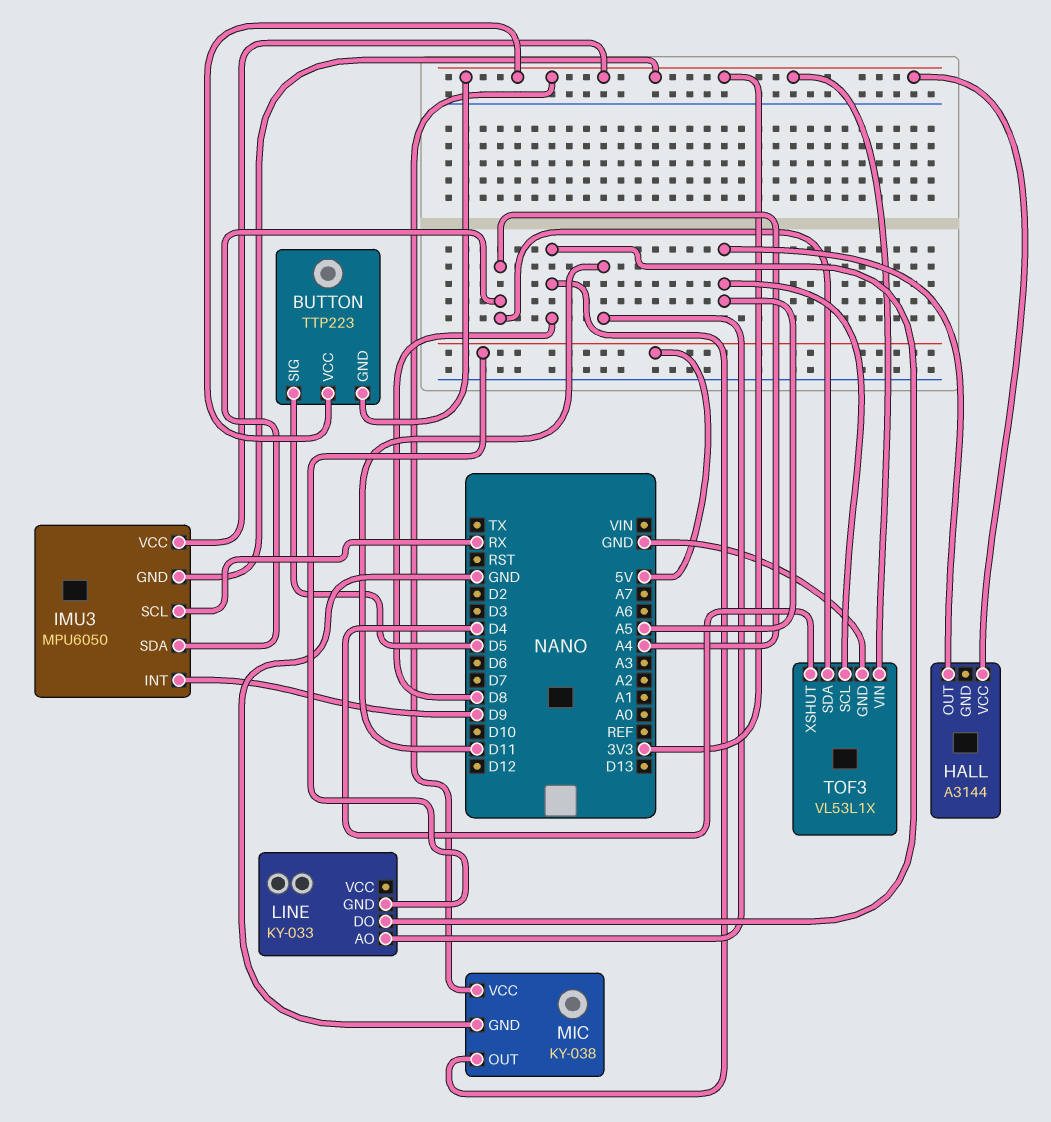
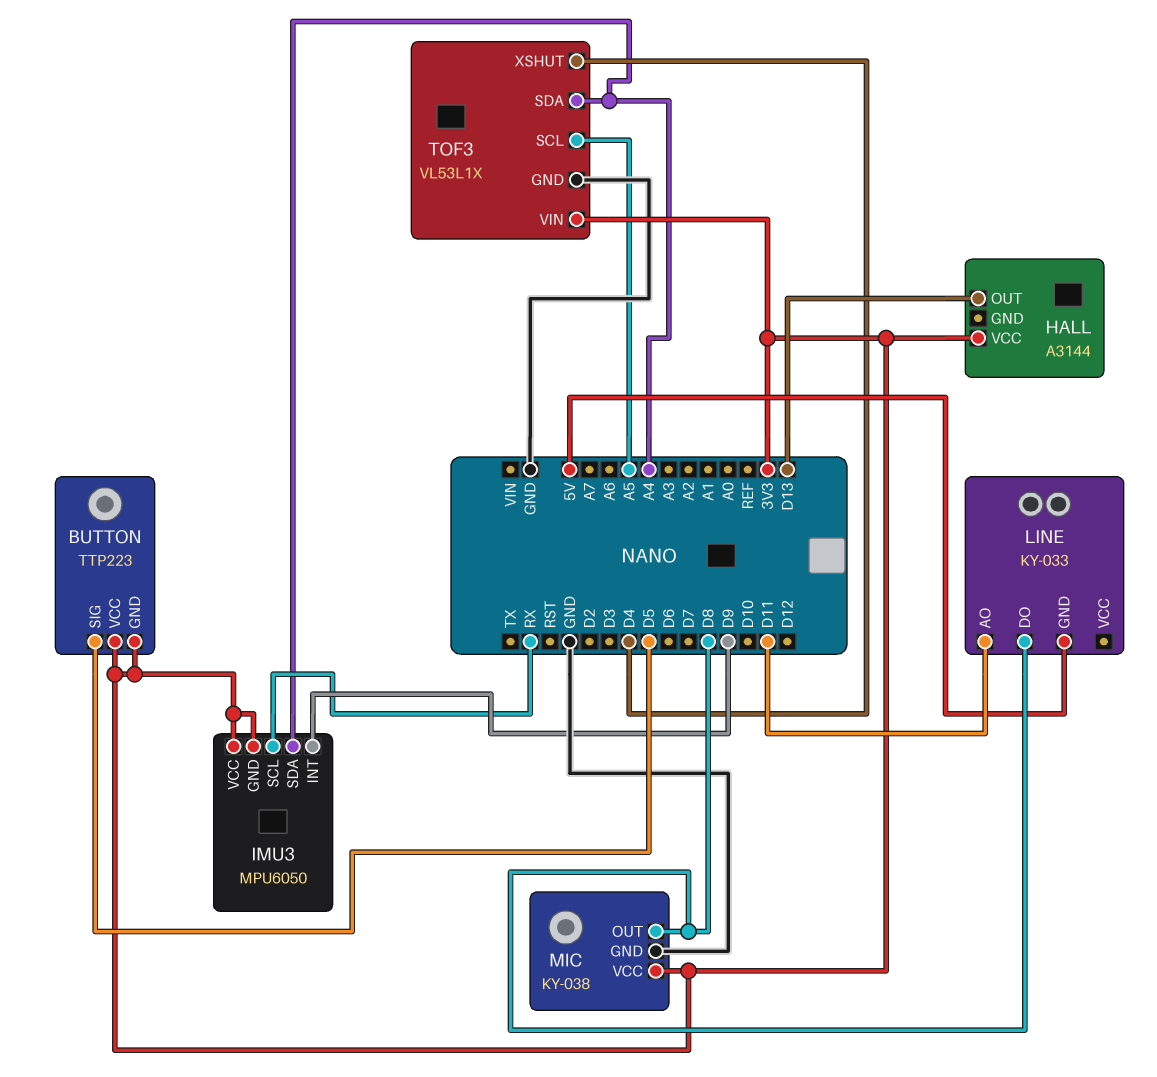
HALL pin OUT: A5 -> D13

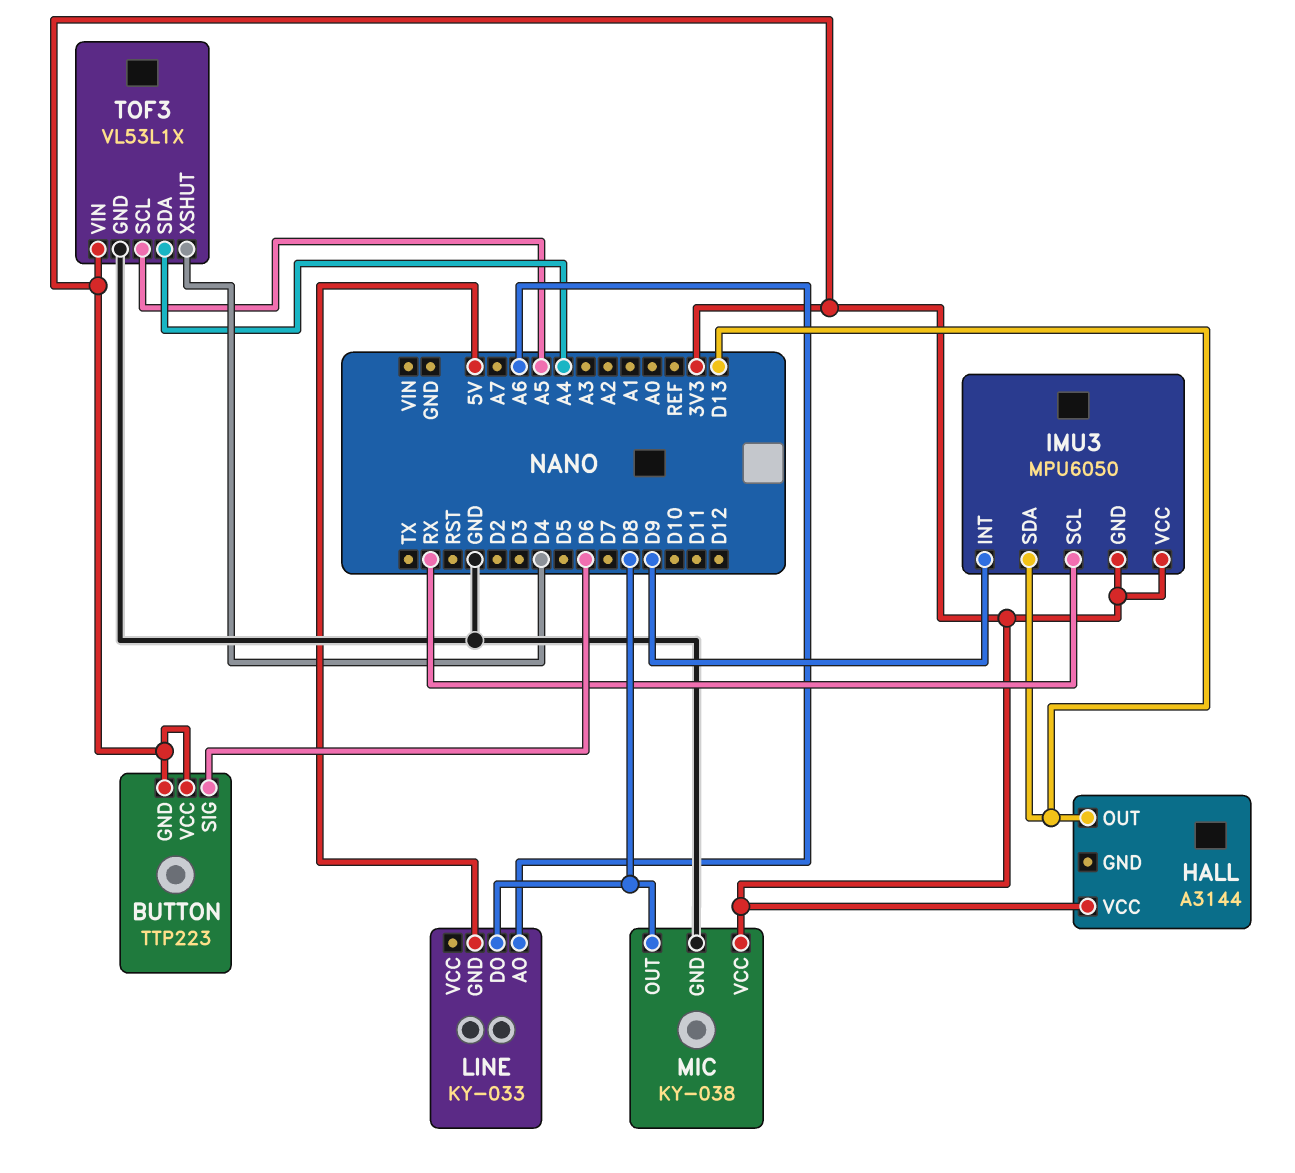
BUTTON pin SIG: D5 -> D6
IMU3 pin SDA: A4 -> D13
LINE pin AO: D11 -> A6

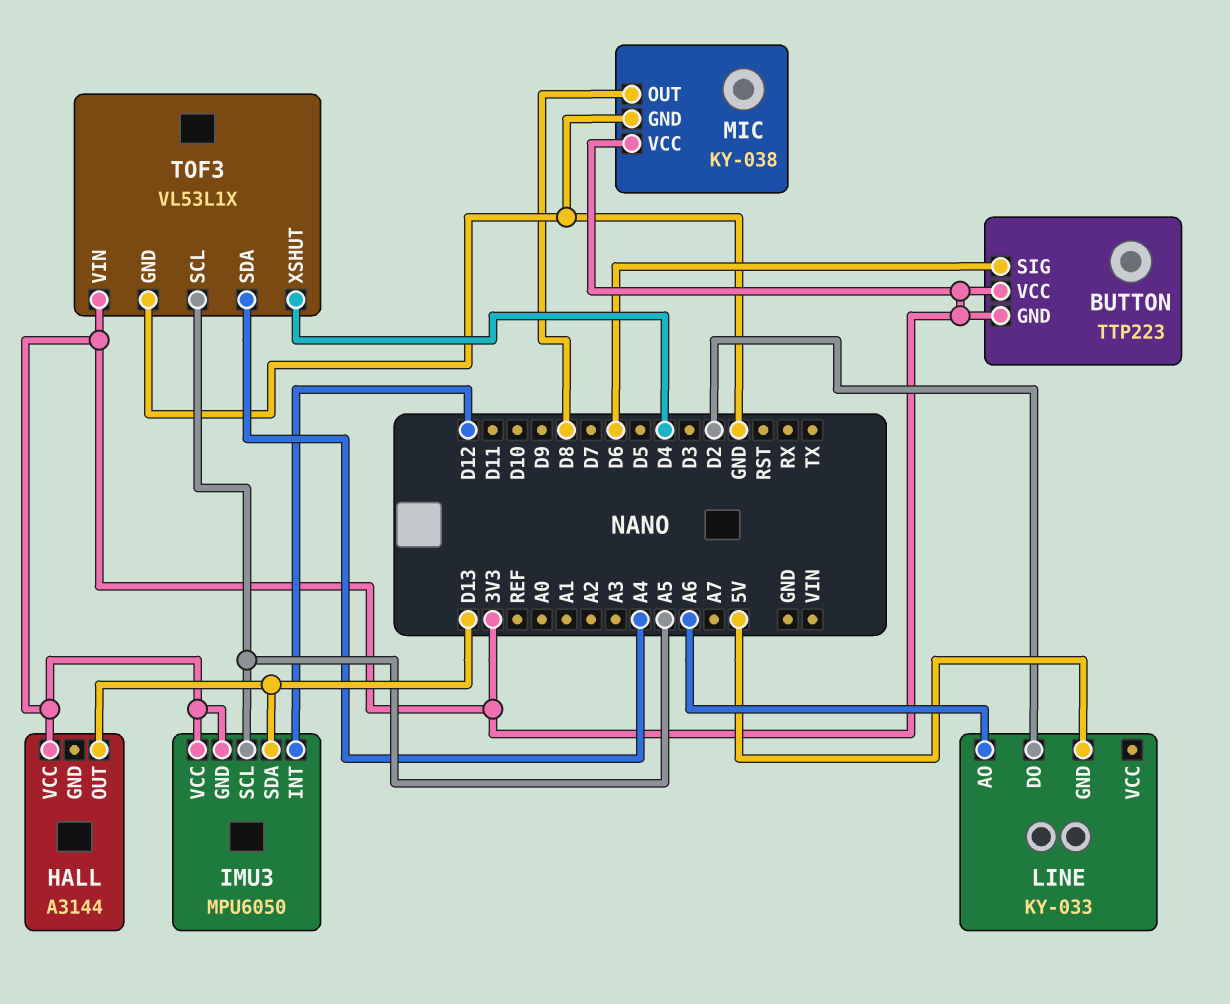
IMU3 pin INT: D9 -> D12
IMU3 pin SCL: RX -> A5
LINE pin DO: D8 -> D2

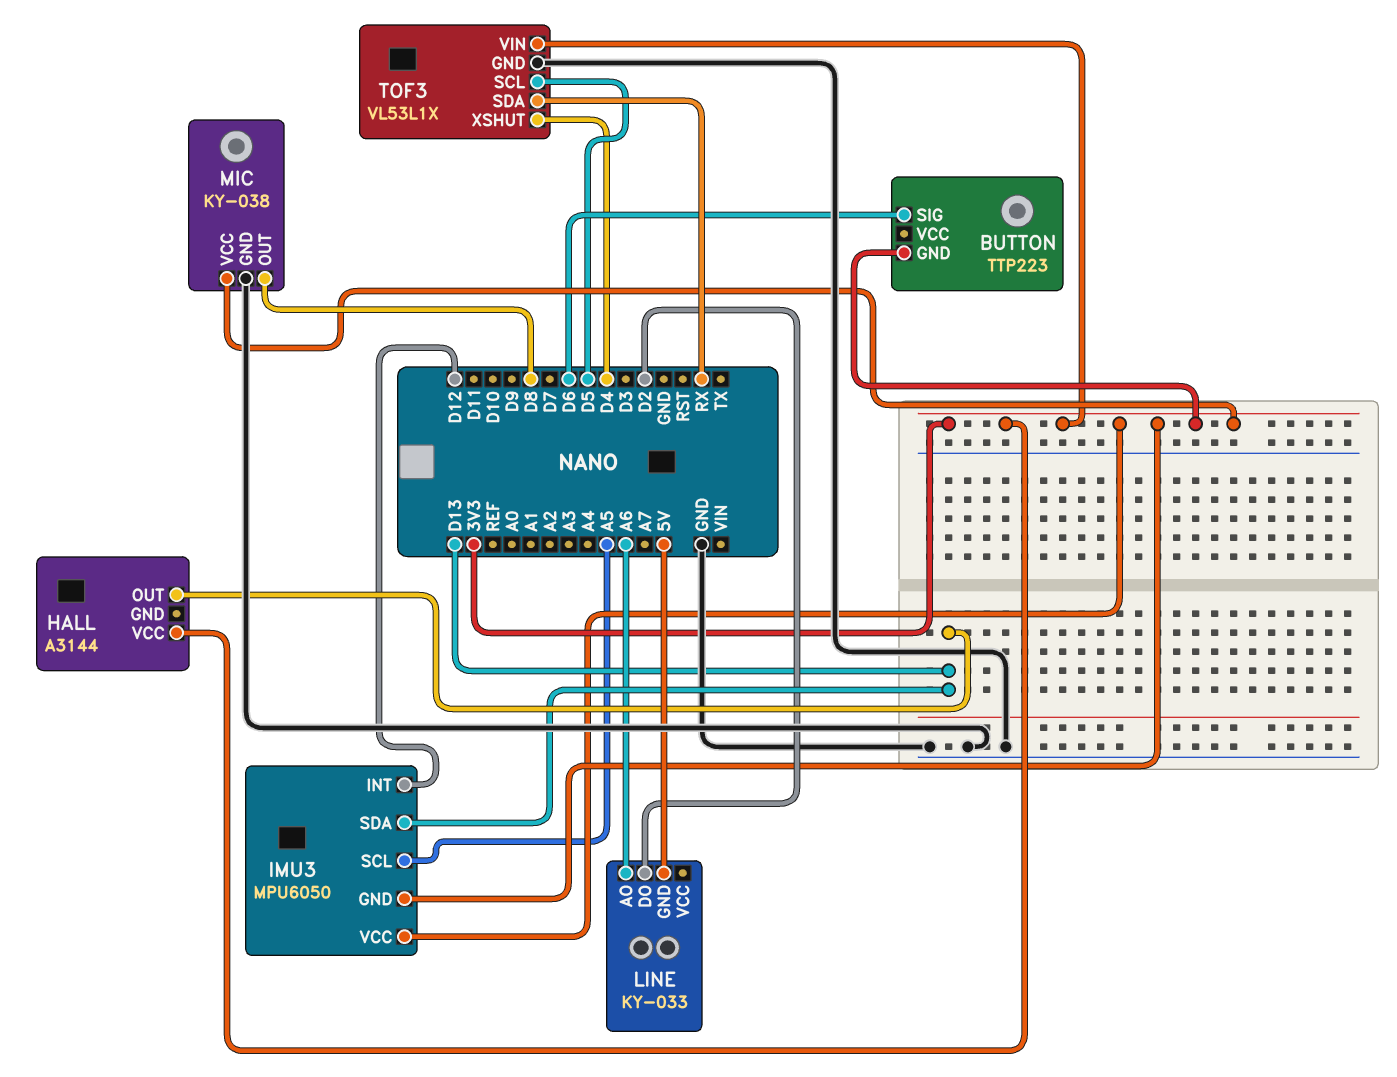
BUTTON pin VCC: 3V3 -> none
TOF3 pin SCL: A5 -> D5
TOF3 pin SDA: A4 -> RX

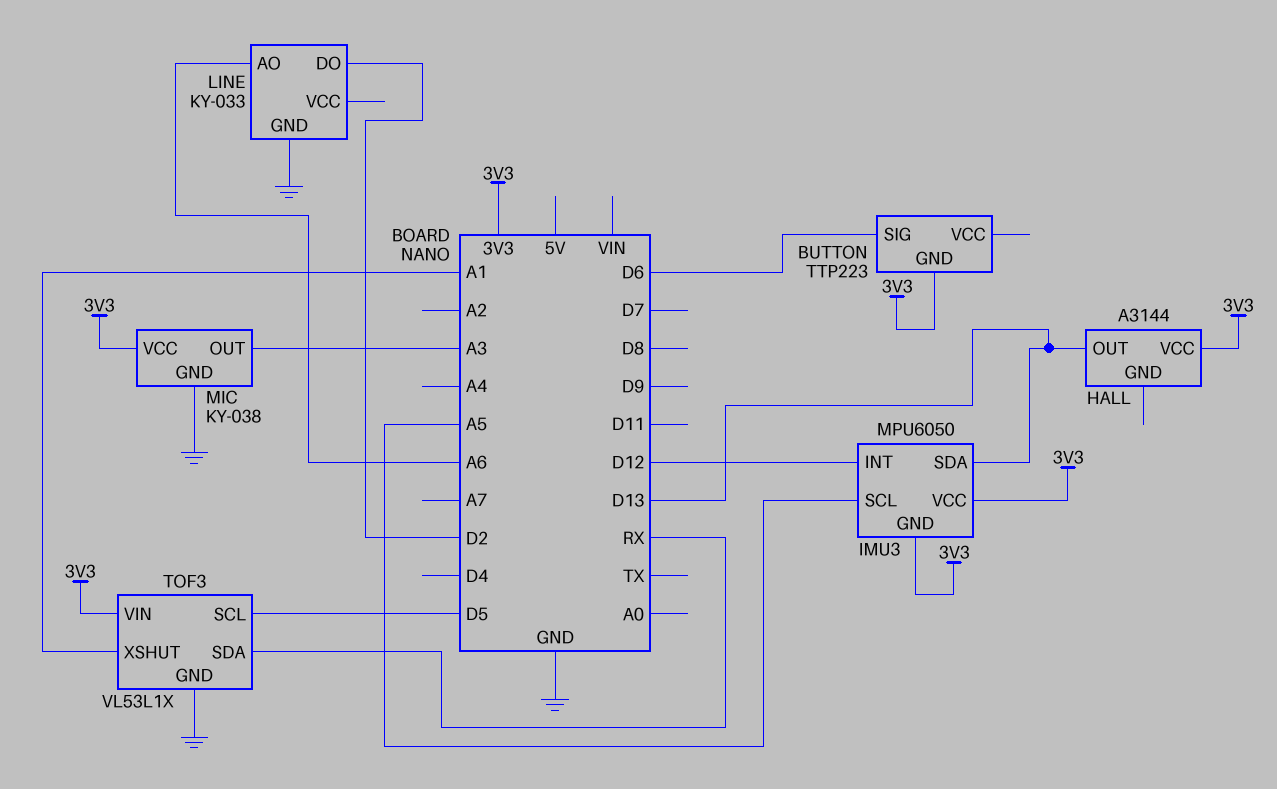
LINE pin GND: 5V -> GND
MIC pin OUT: D8 -> A3
TOF3 pin XSHUT: D4 -> A1

